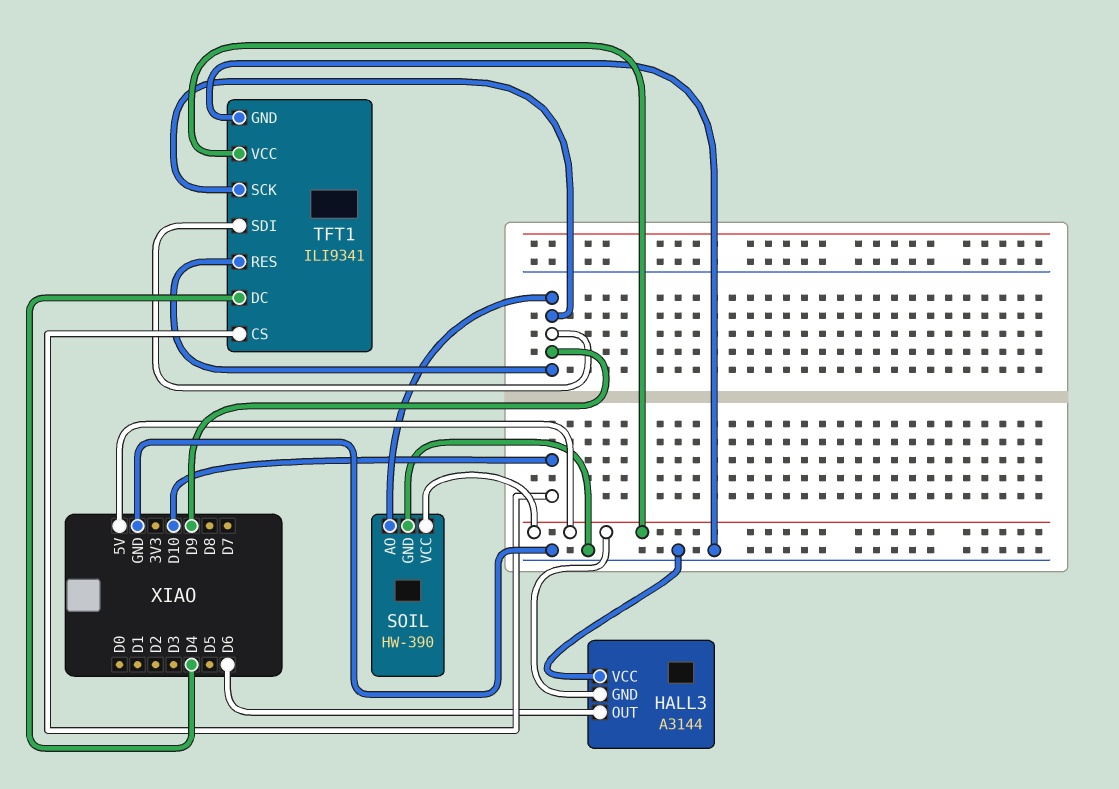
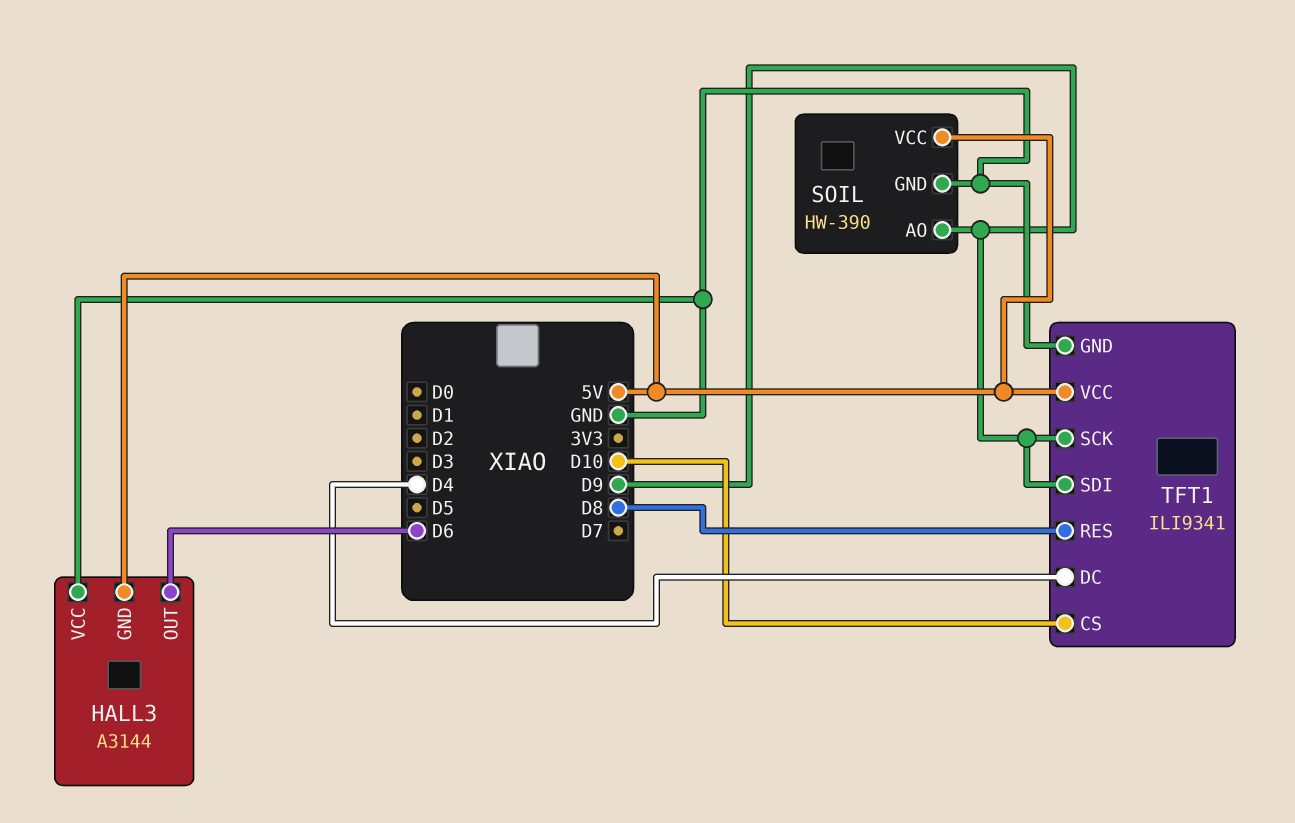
TFT1 pin RES: D9 -> D8

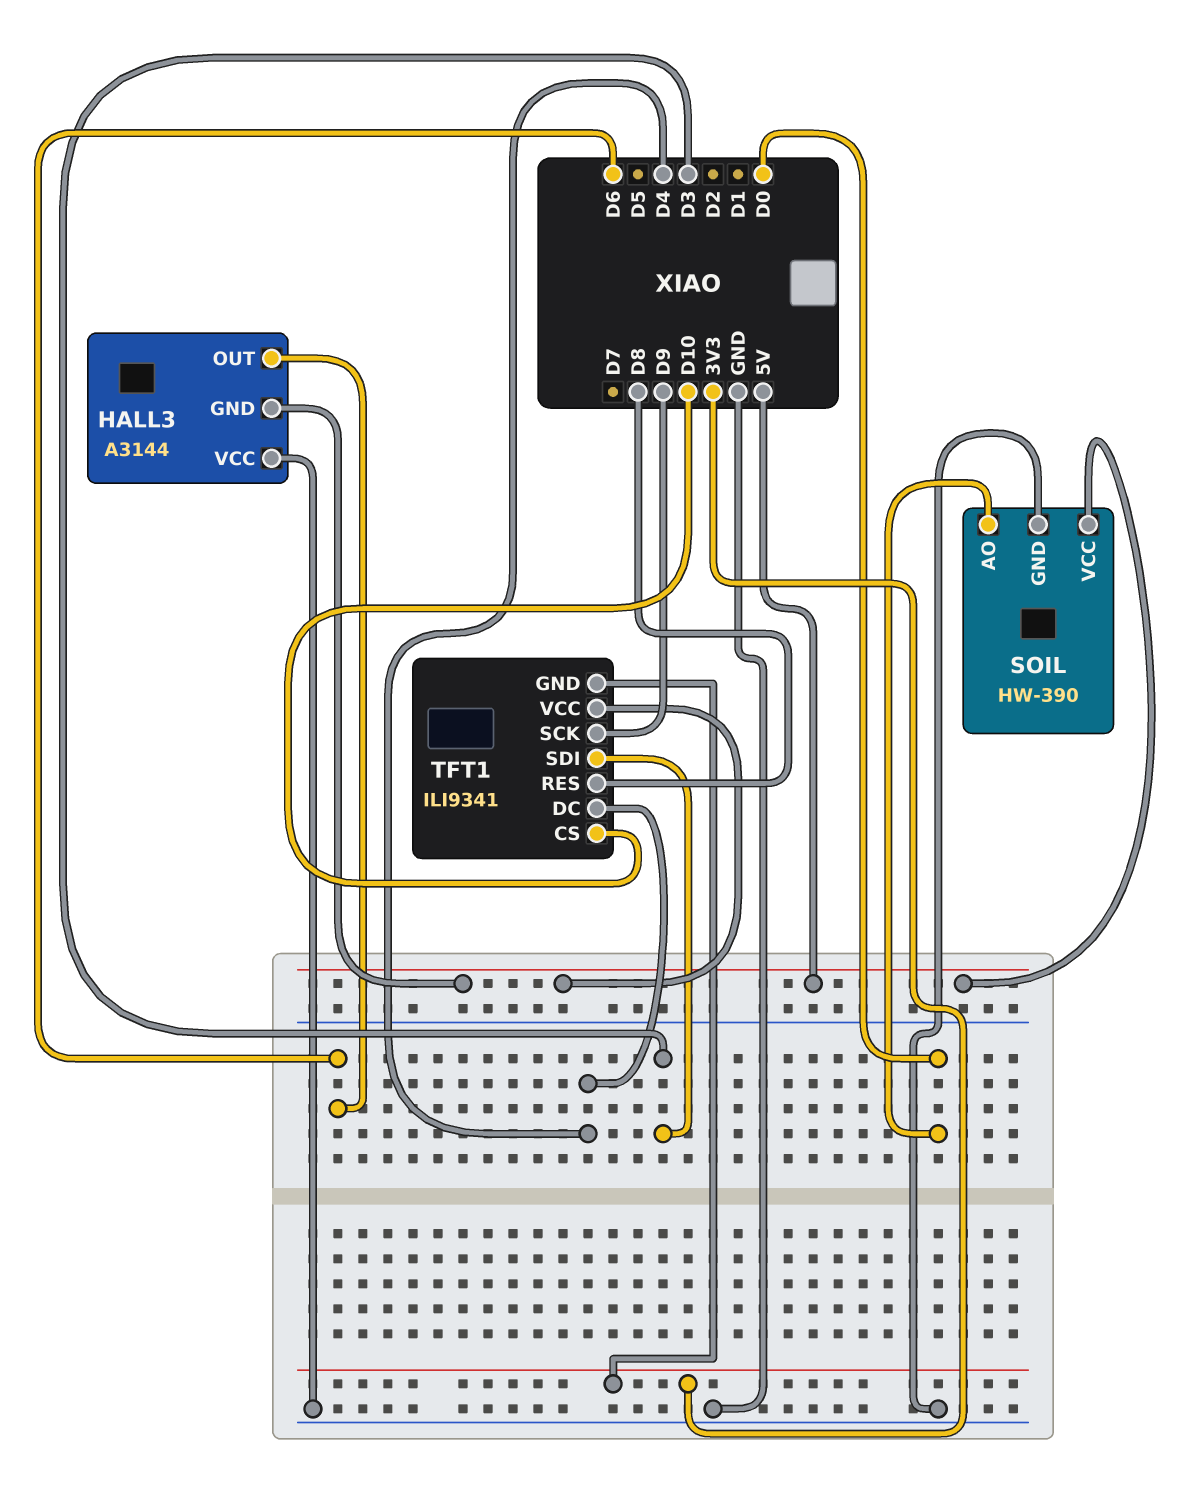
SOIL pin AO: D9 -> D0
TFT1 pin GND: GND -> 3V3
TFT1 pin SDI: D9 -> D3

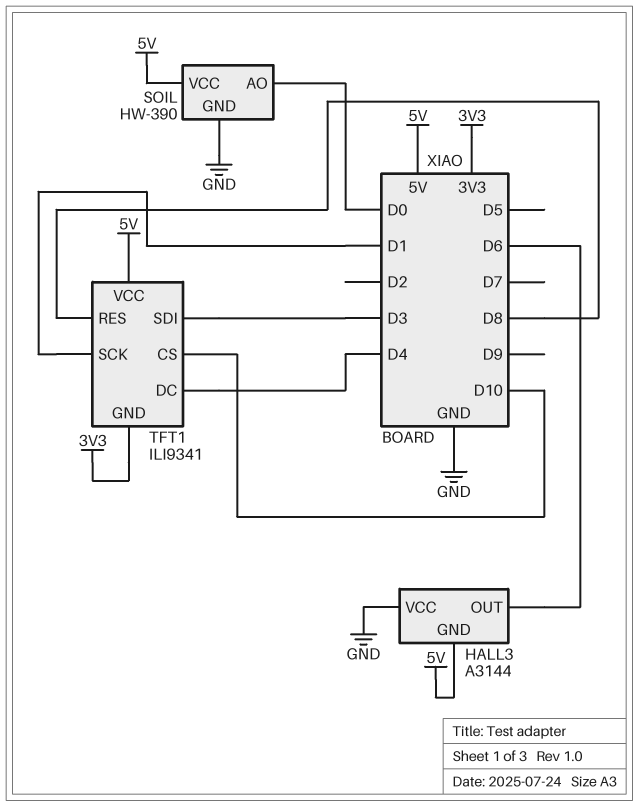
TFT1 pin SCK: D9 -> D1

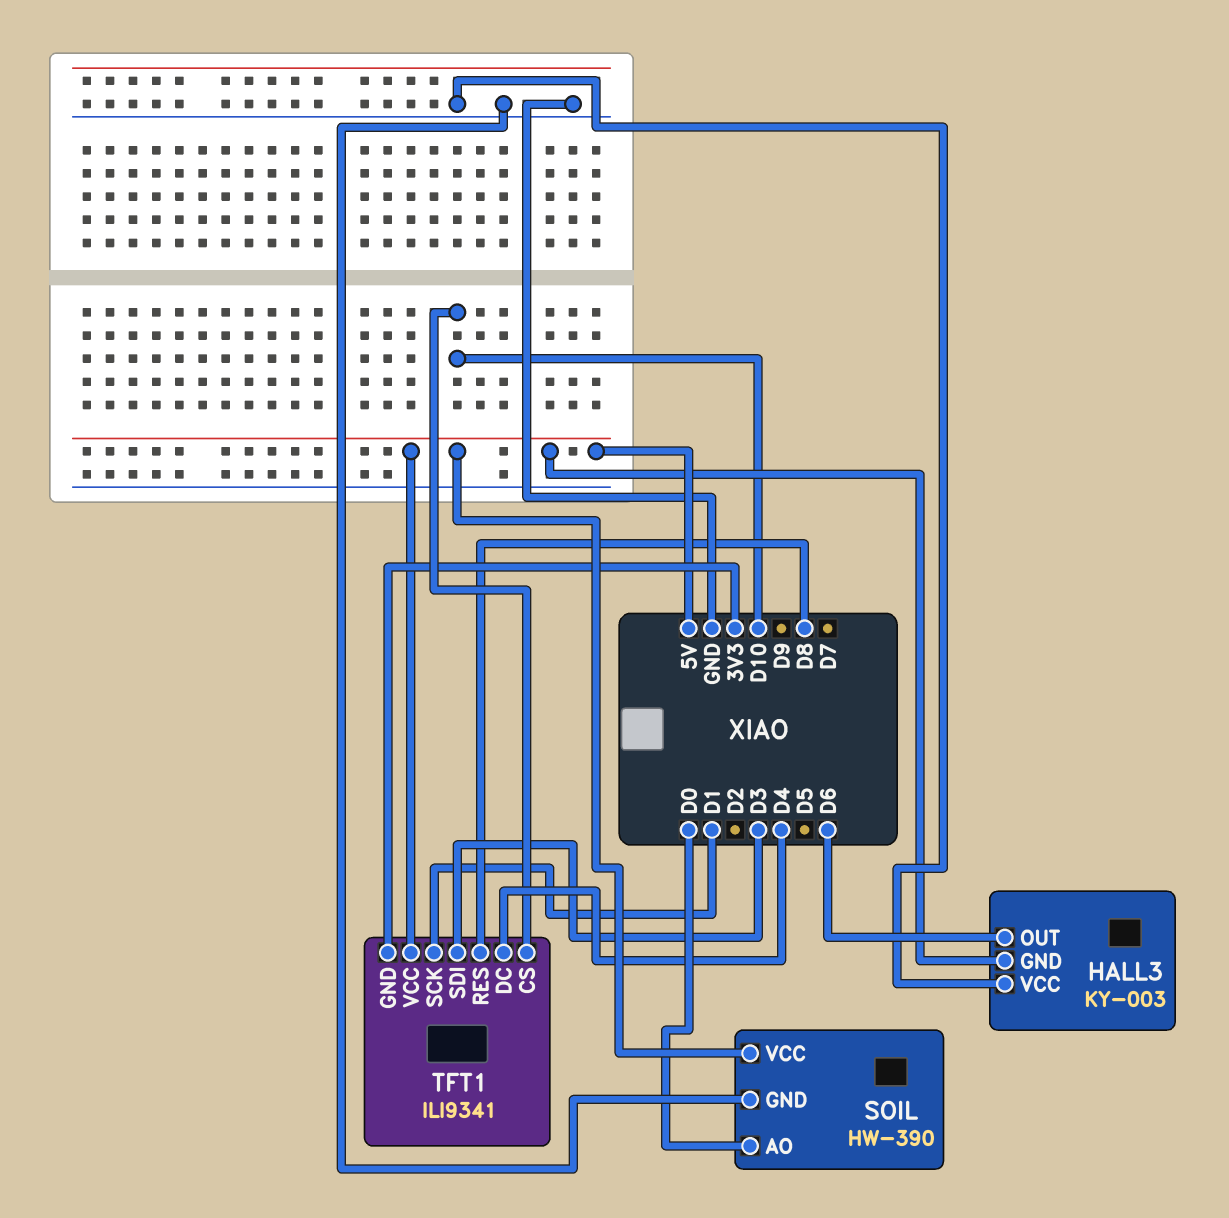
HALL3: A3144 -> KY-003

